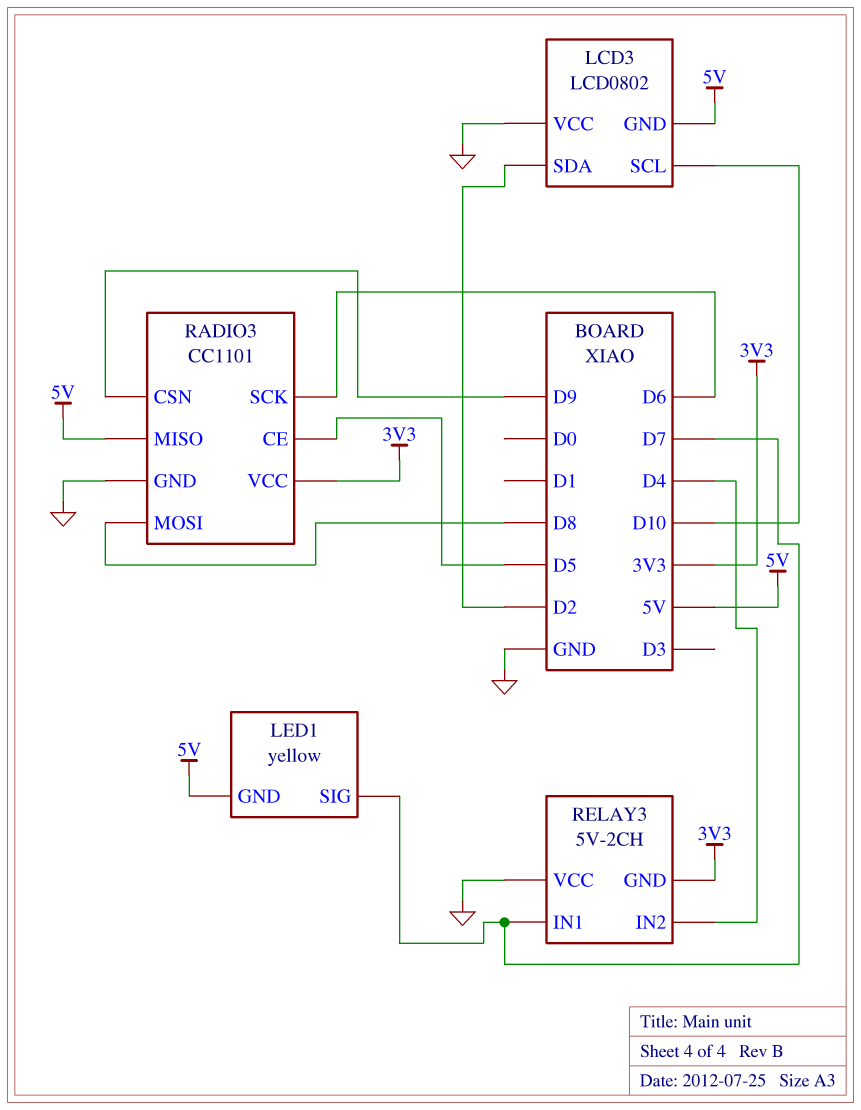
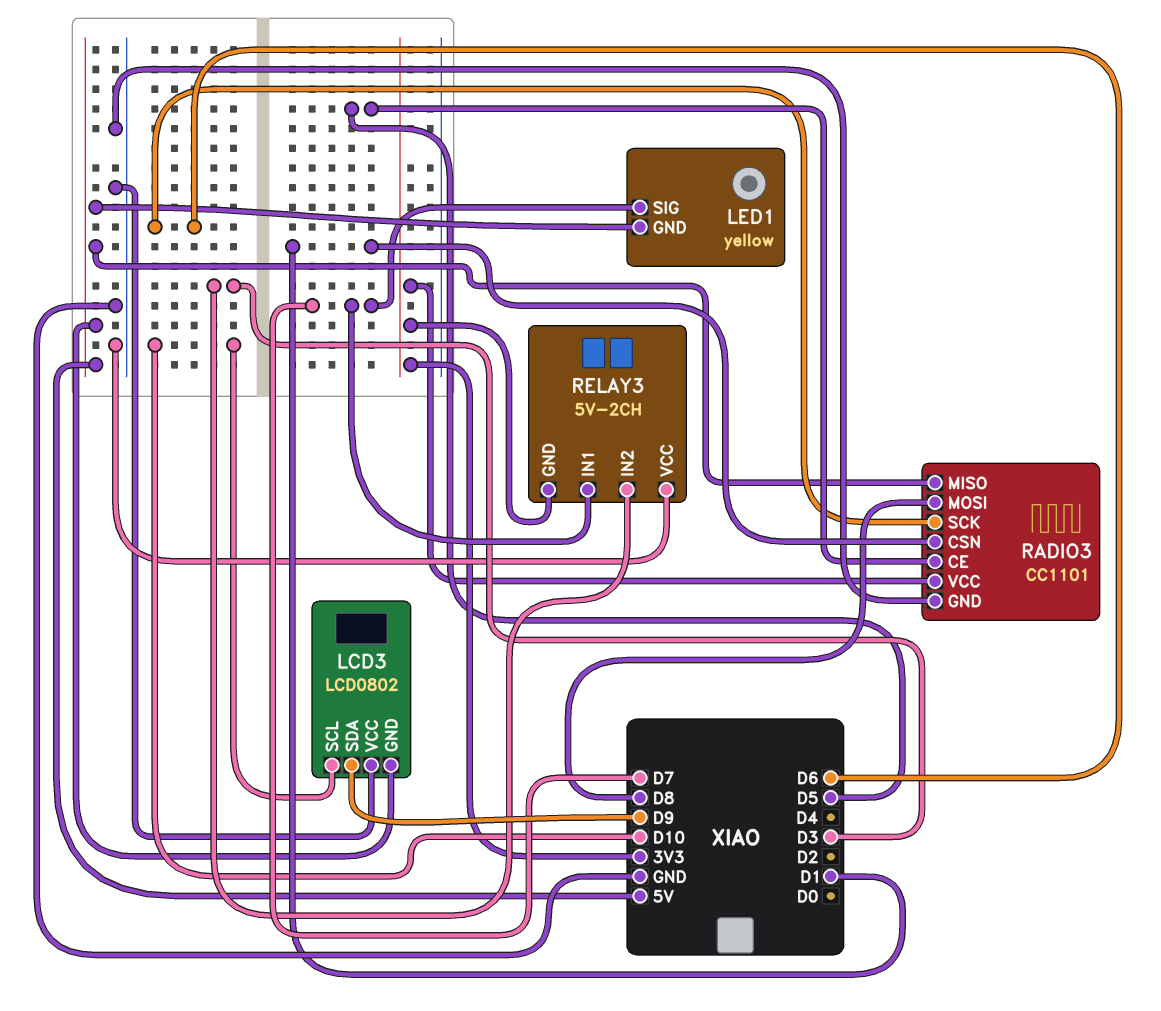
LCD3 pin SDA: D2 -> D9
RADIO3 pin CSN: D9 -> D1
RELAY3 pin IN2: D4 -> D3

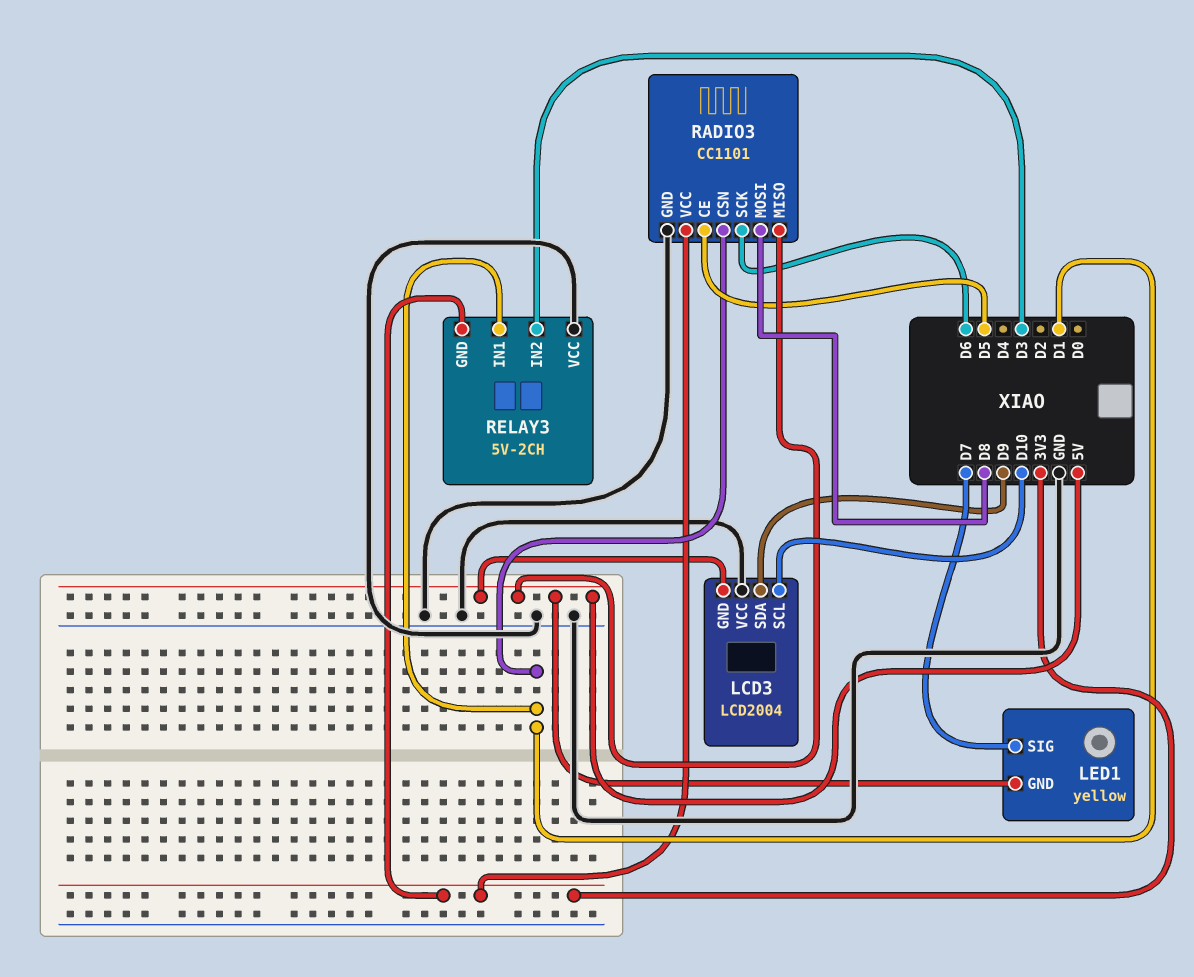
LCD3: LCD0802 -> LCD2004
RELAY3 pin IN1: D7 -> D1

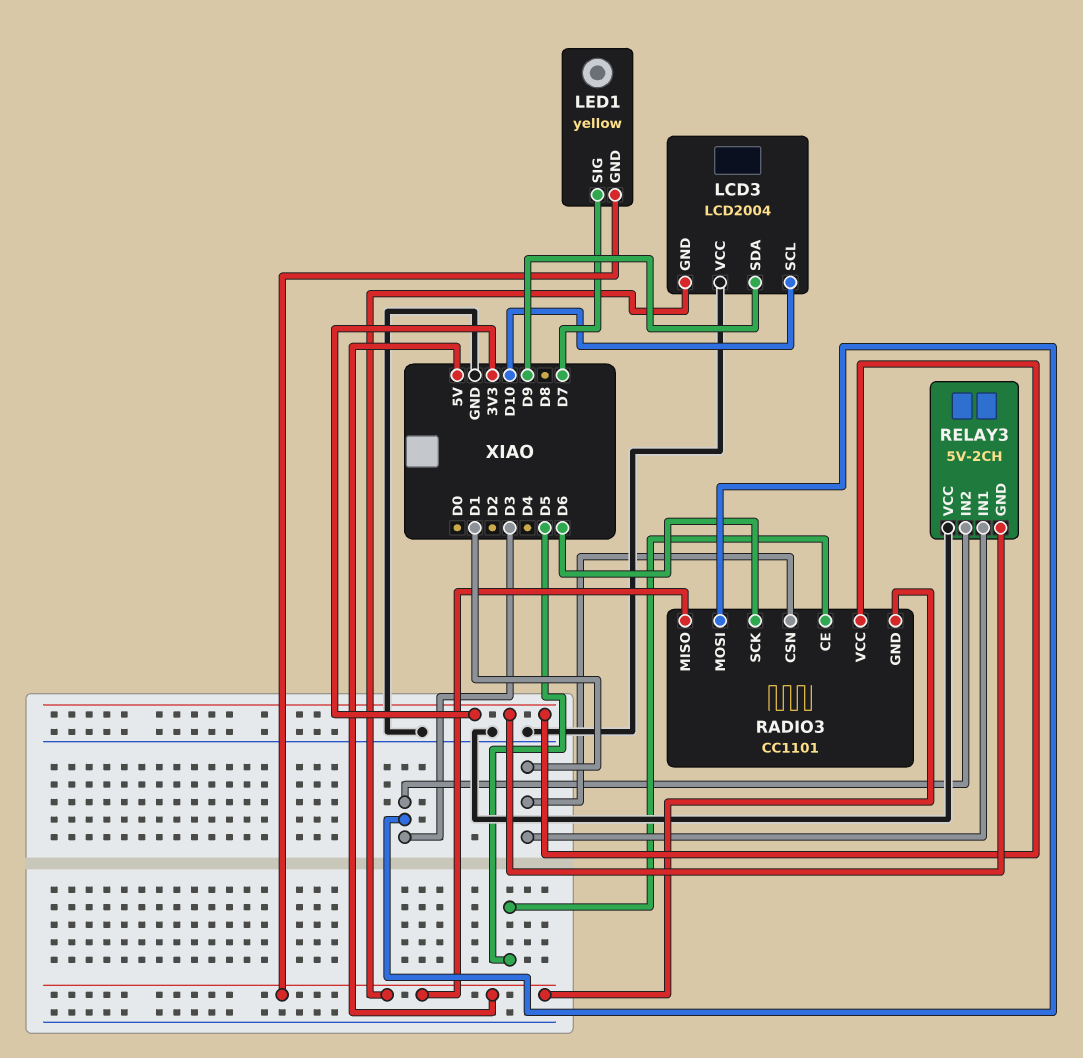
RADIO3 pin GND: GND -> 5V
RADIO3 pin MOSI: D8 -> D3

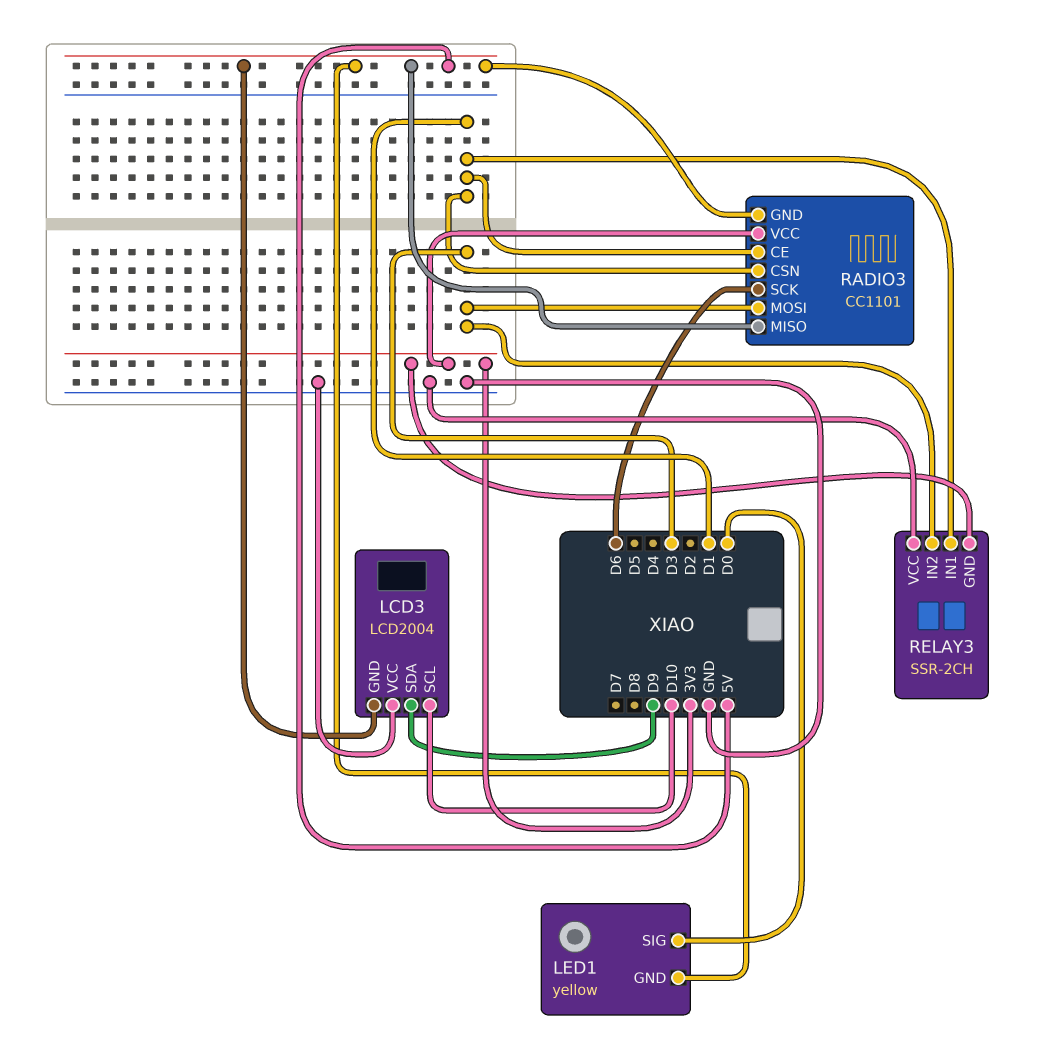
LED1 pin SIG: D7 -> D0
RADIO3 pin CE: D5 -> D1
RELAY3: 5V-2CH -> SSR-2CH

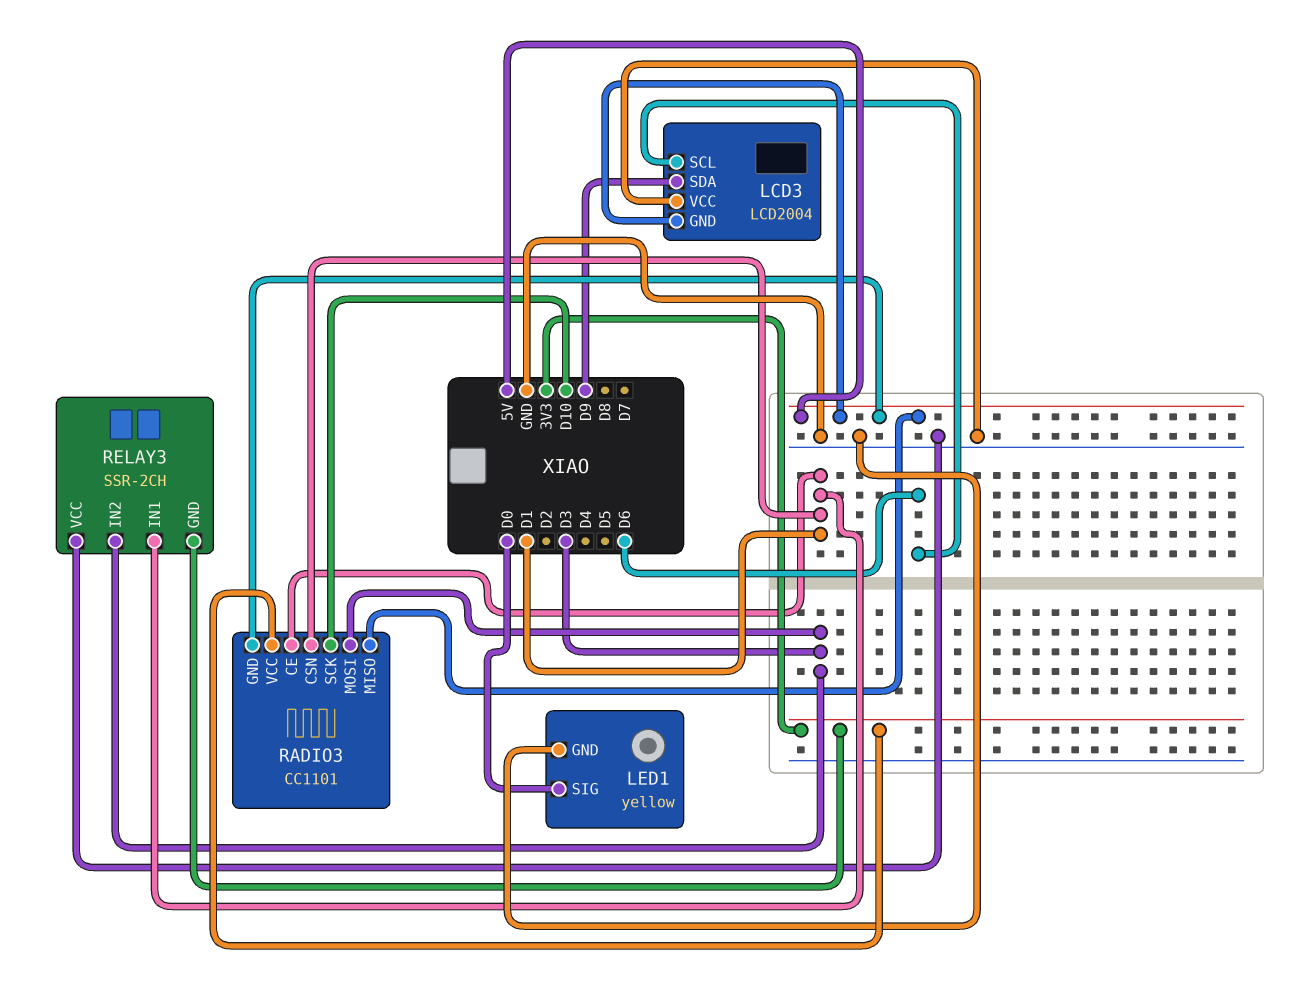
LCD3 pin SCL: D10 -> D6
LED1 pin GND: 5V -> GND
RADIO3 pin SCK: D6 -> D10

